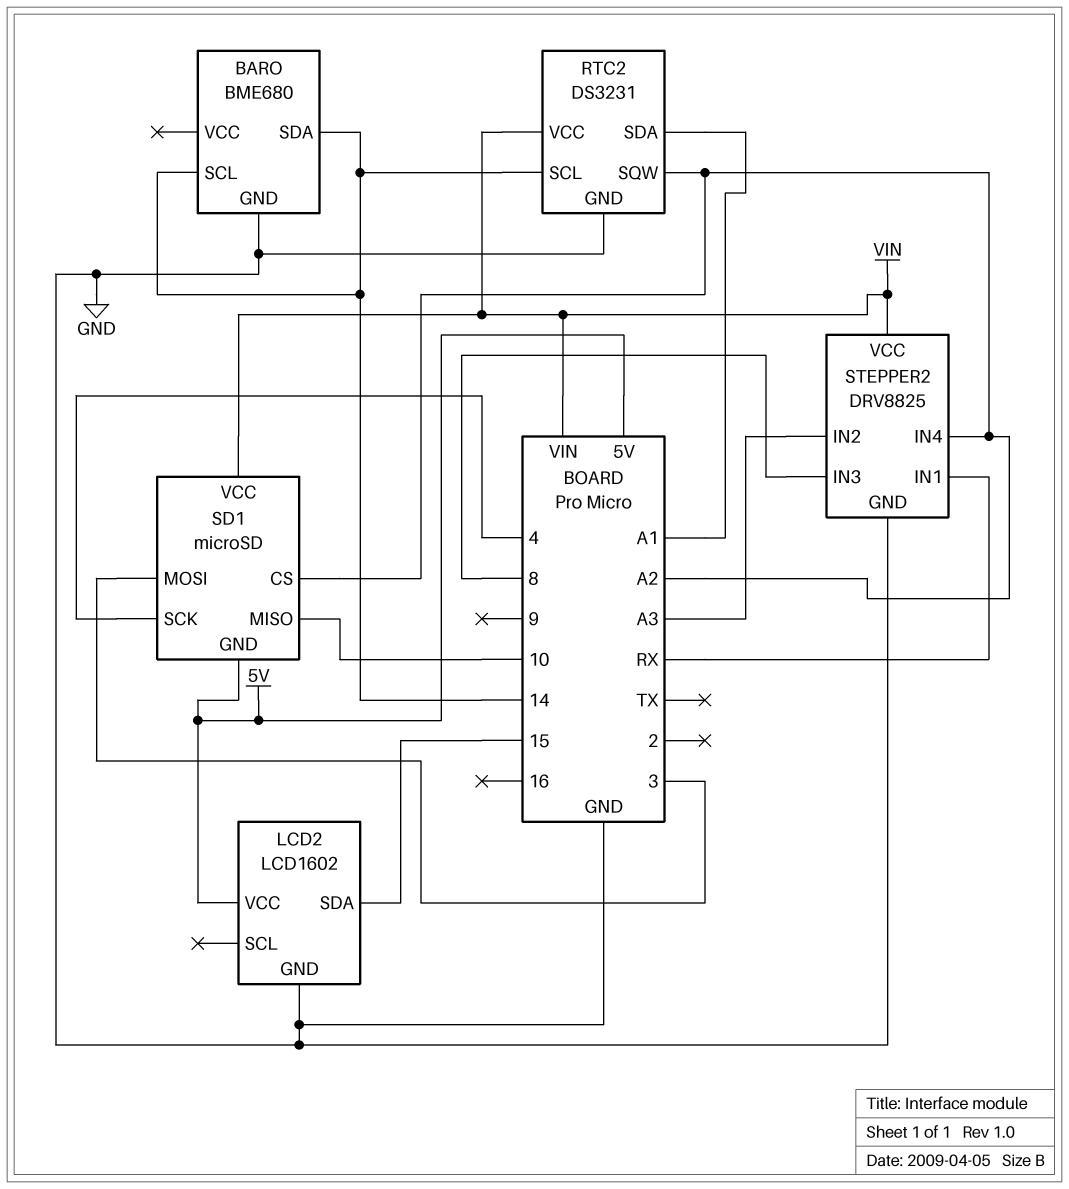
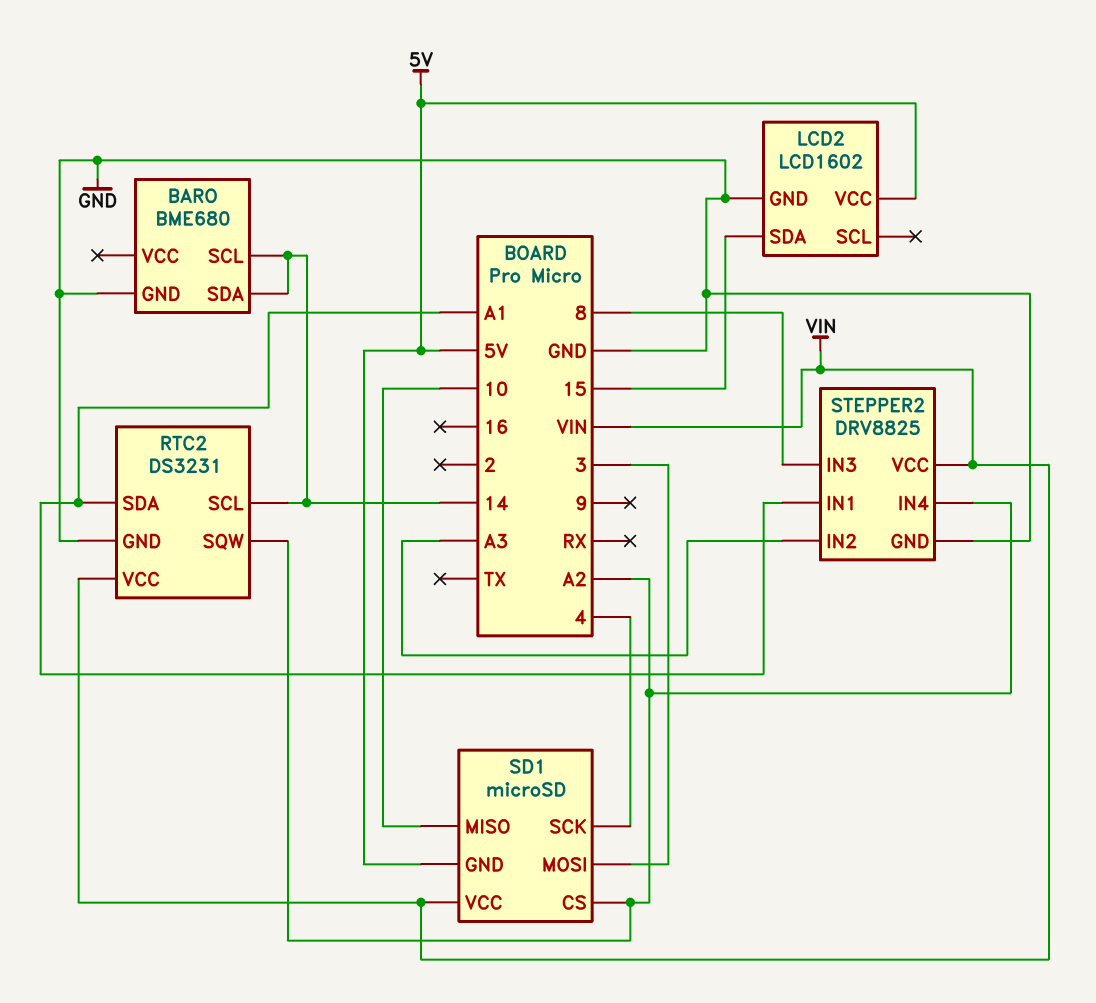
STEPPER2 pin IN1: RX -> A1

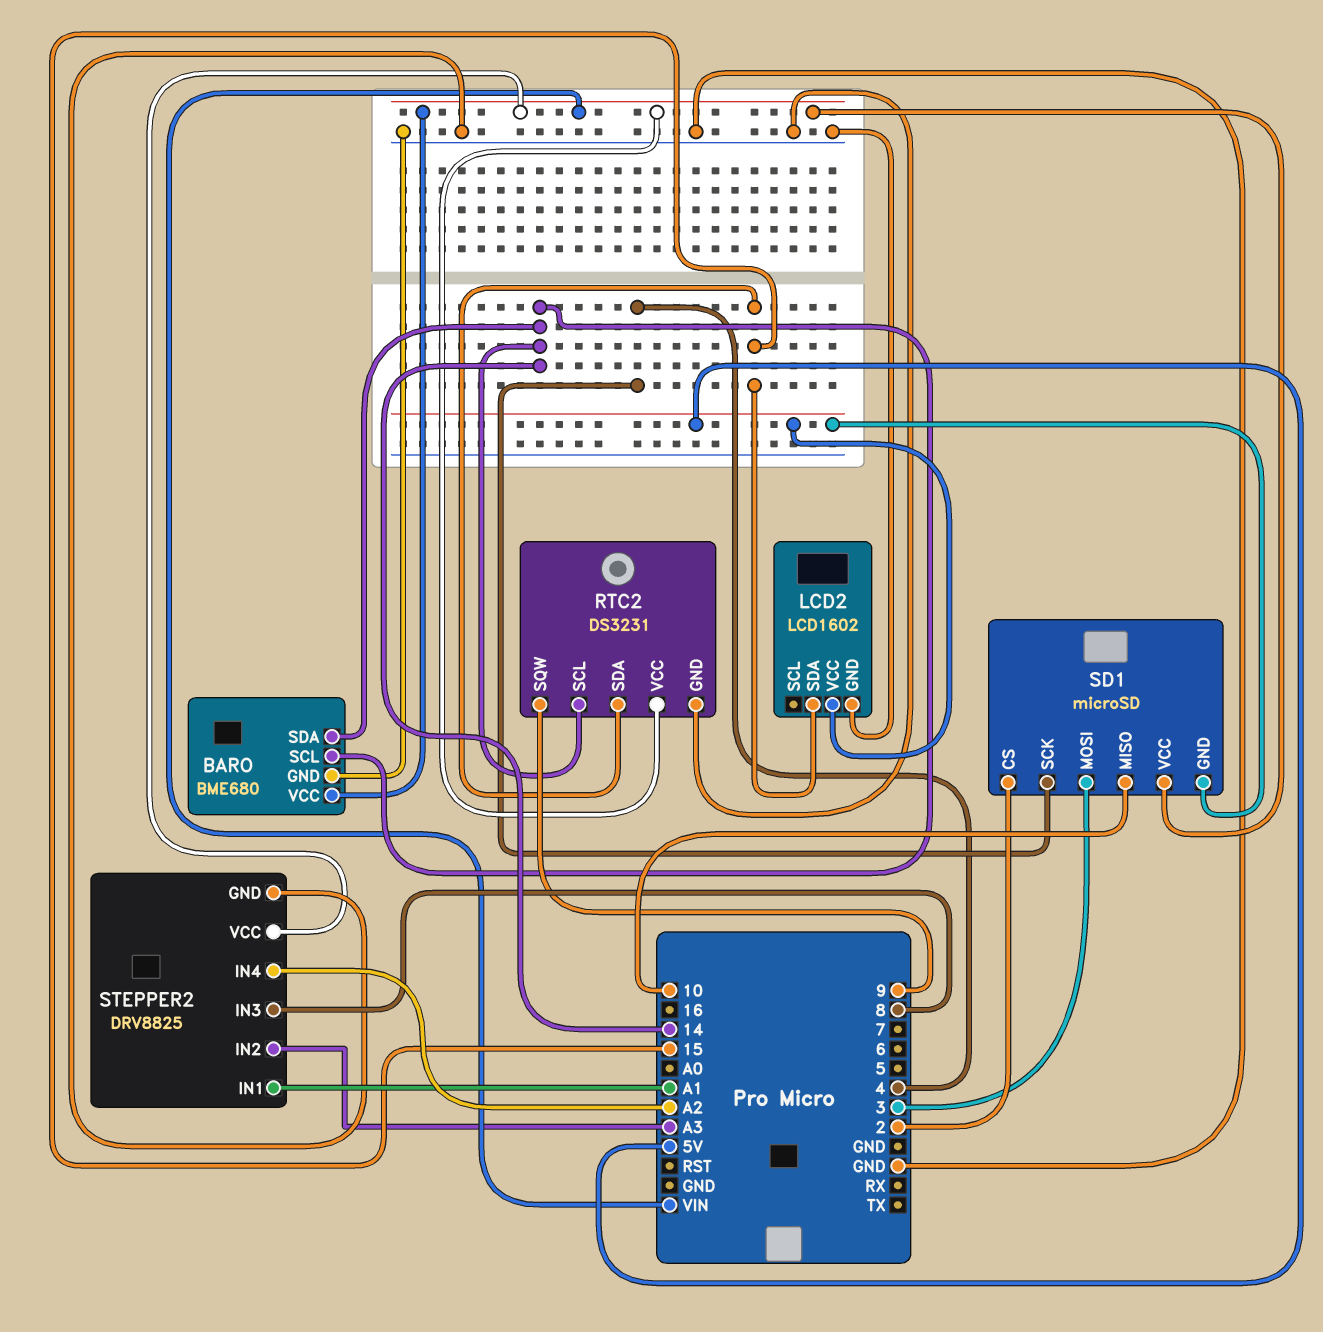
BARO pin VCC: none -> VIN
RTC2 pin SDA: A1 -> 15
RTC2 pin SQW: A2 -> 9
SD1 pin CS: A2 -> 2

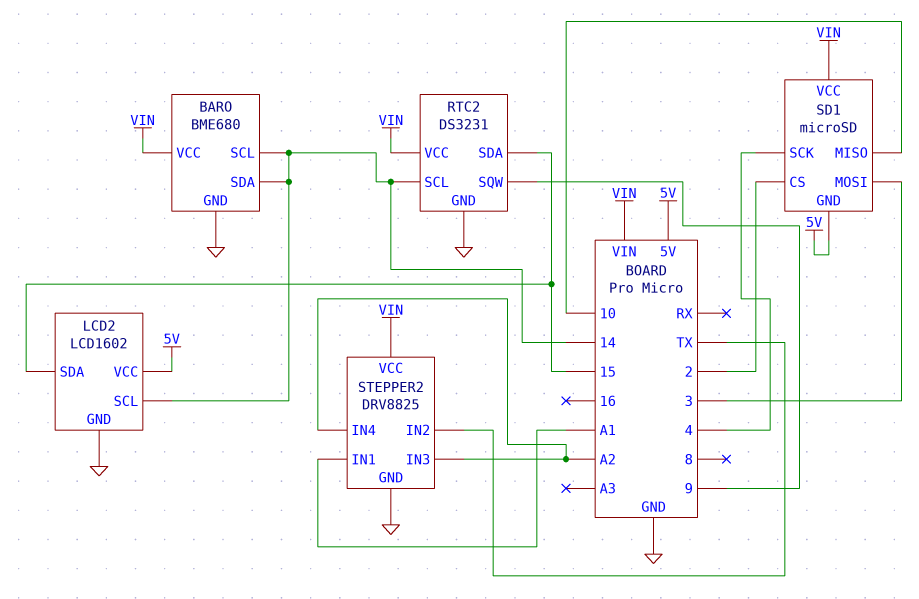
LCD2 pin SCL: none -> 14
STEPPER2 pin IN2: A3 -> TX
STEPPER2 pin IN3: 8 -> A2

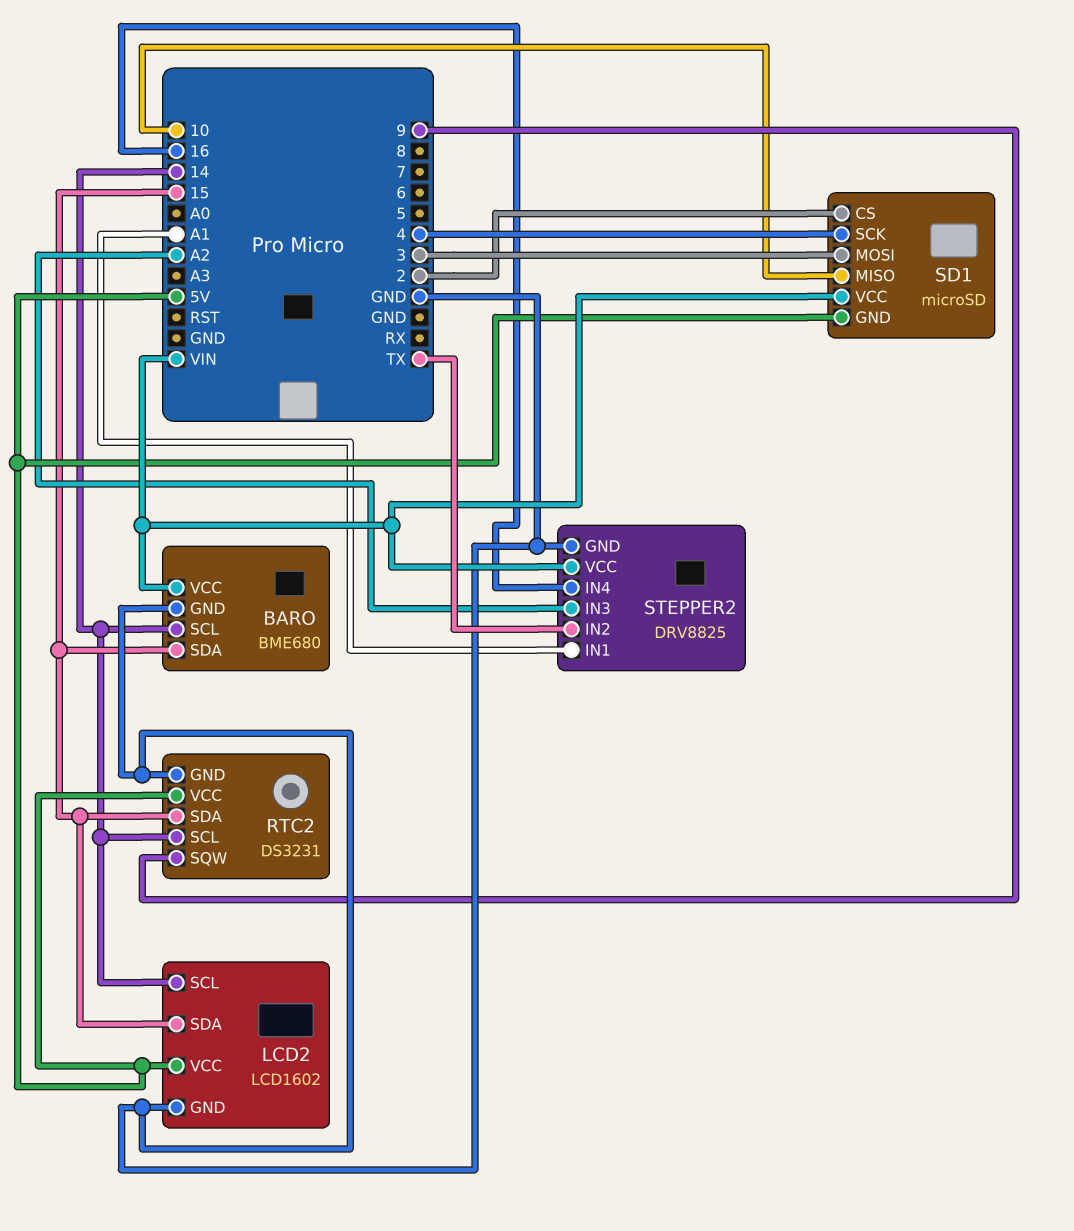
BARO pin SDA: 14 -> 15
RTC2 pin VCC: VIN -> 5V
STEPPER2 pin IN4: A2 -> 16

